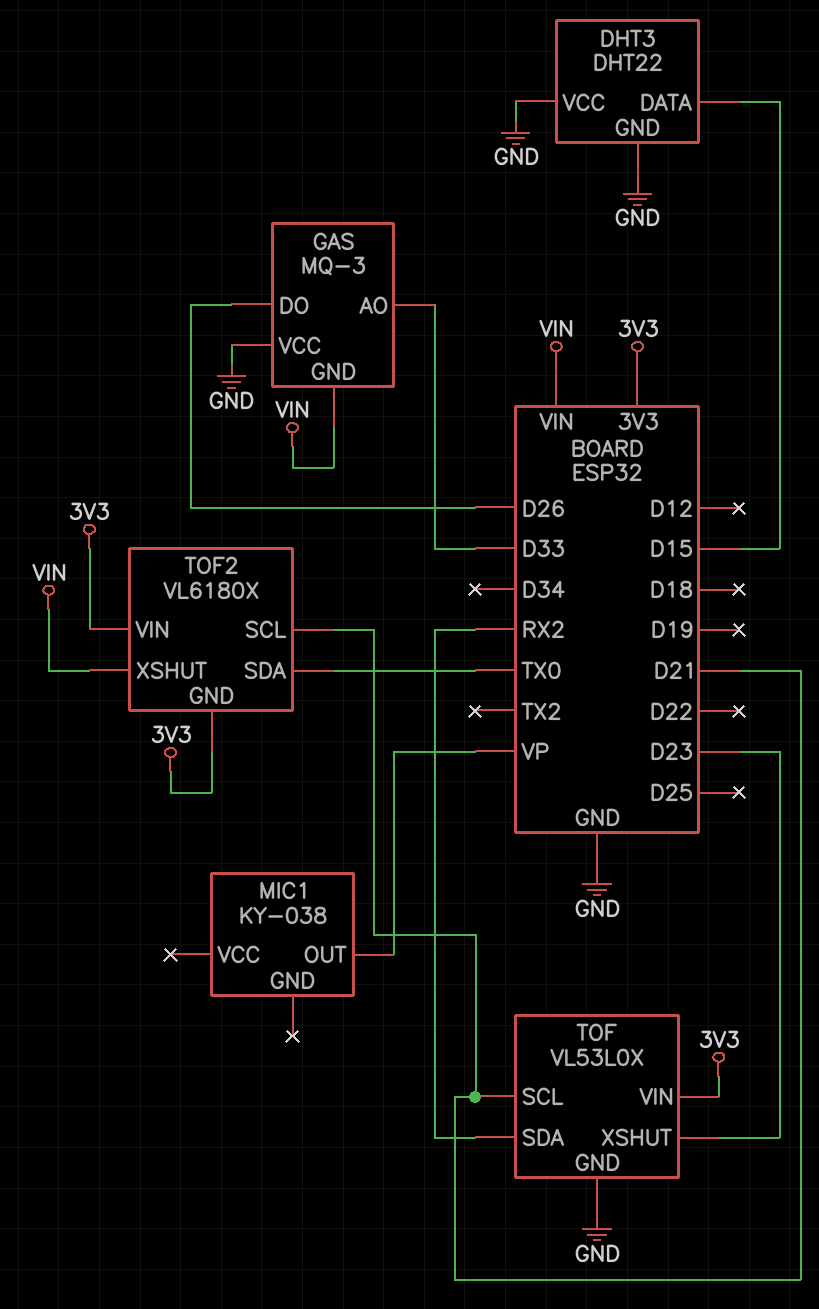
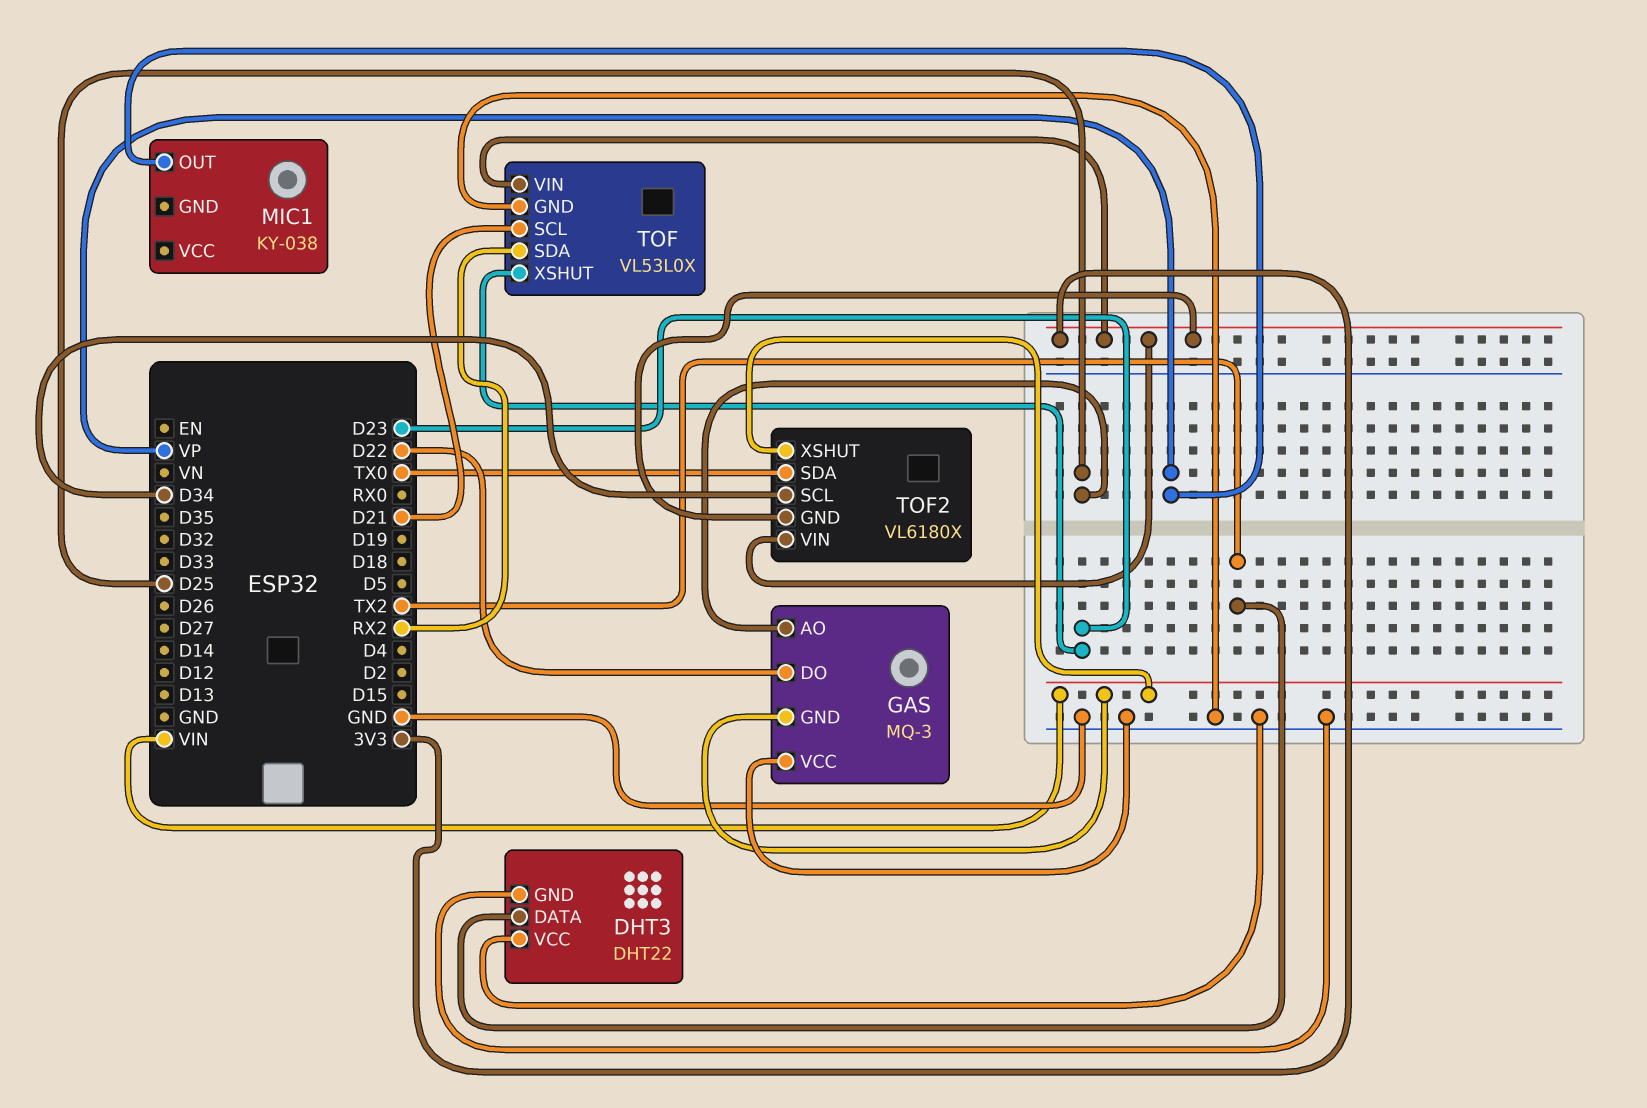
DHT3 pin DATA: D15 -> TX2
GAS pin AO: D33 -> D25
GAS pin DO: D26 -> D22
TOF2 pin SCL: D21 -> D34

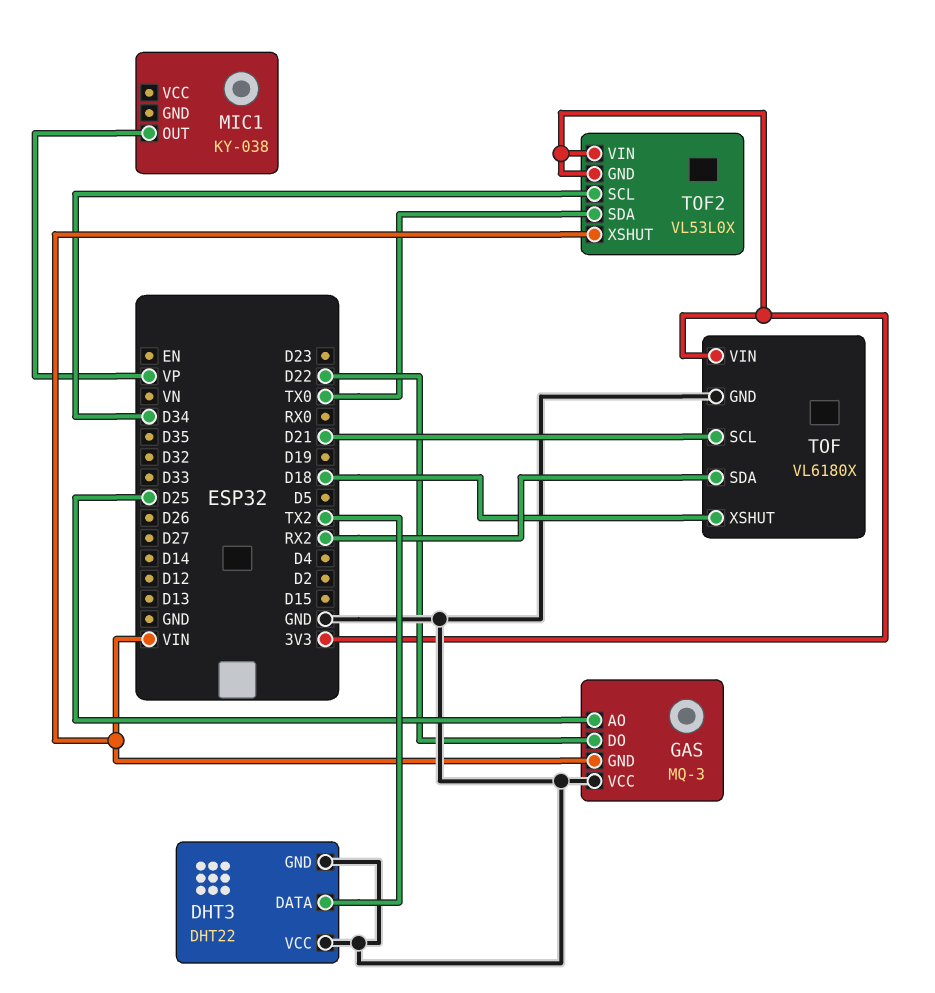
TOF: VL53L0X -> VL6180X
TOF pin XSHUT: D23 -> D18
TOF2: VL6180X -> VL53L0X

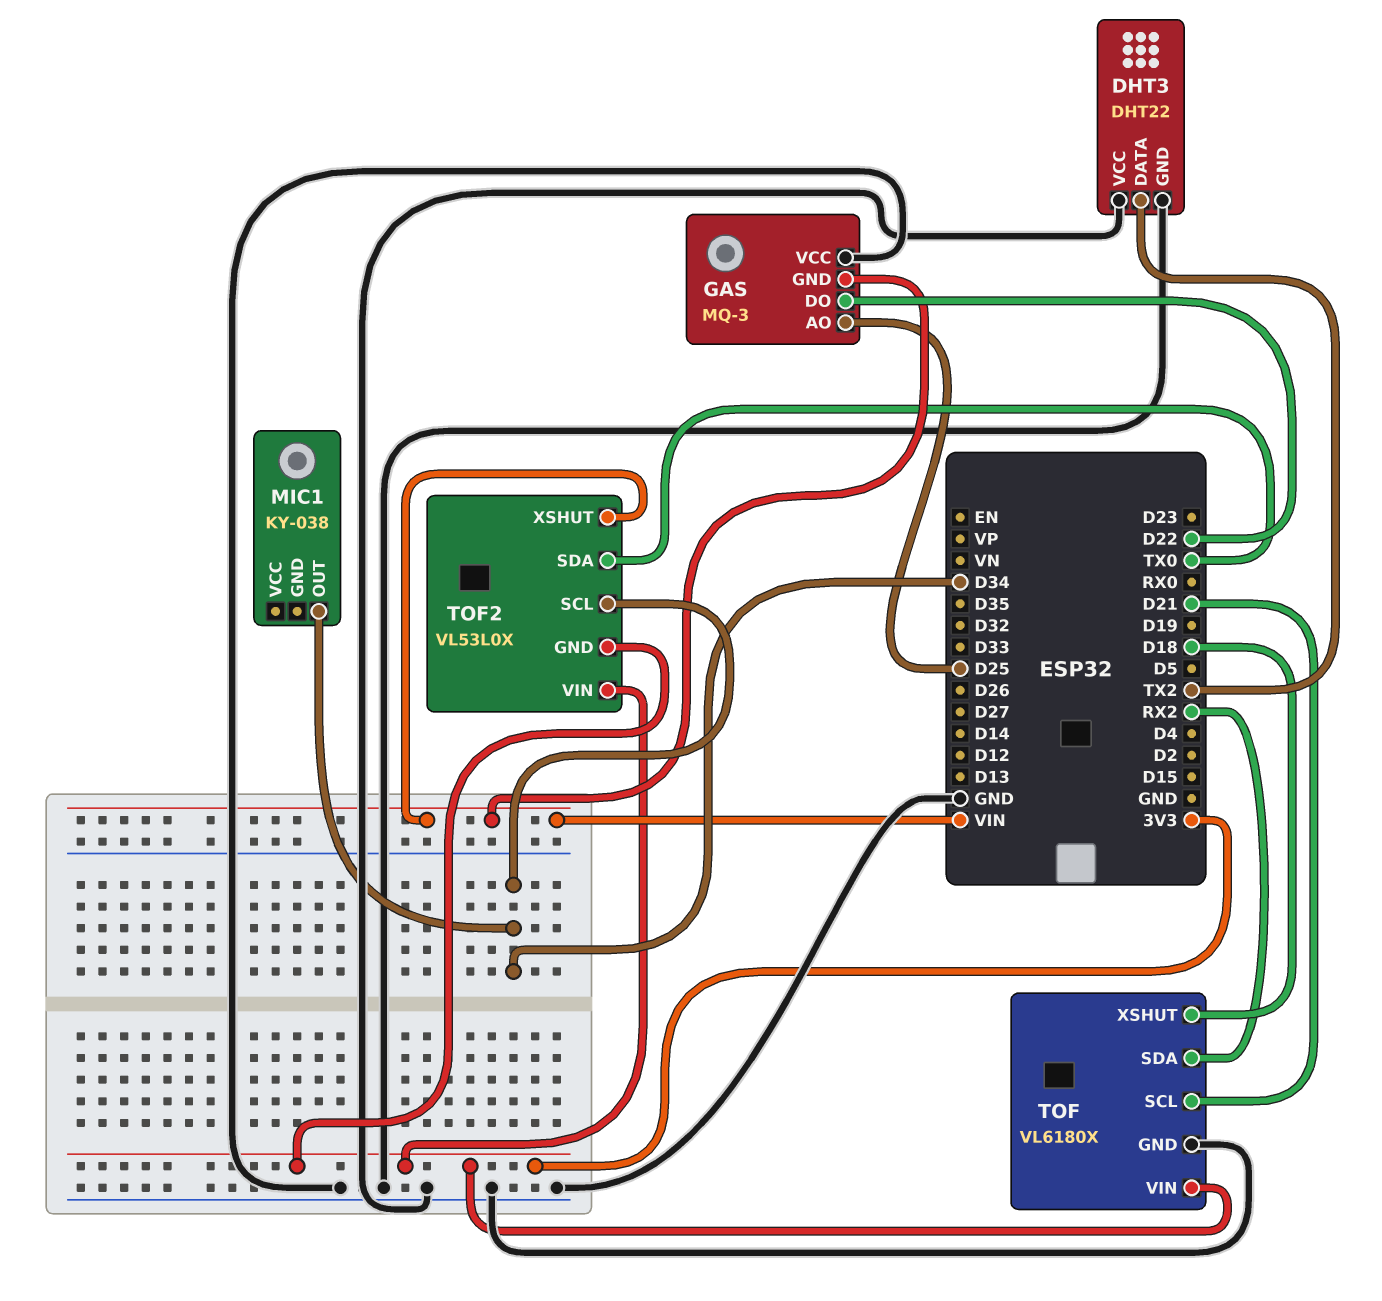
MIC1 pin OUT: VP -> D34

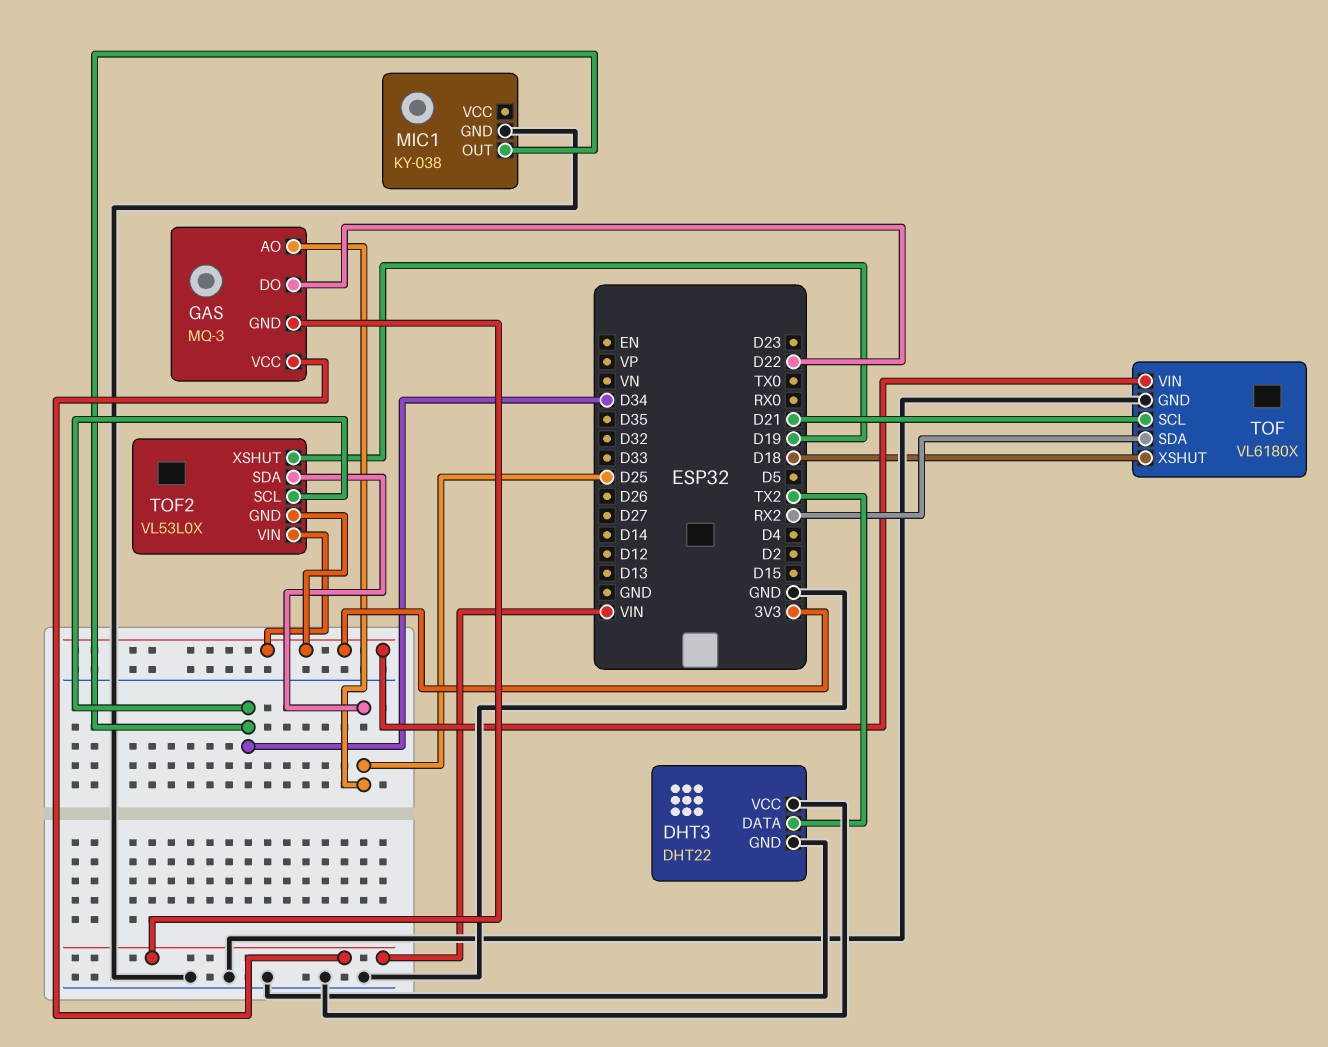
GAS pin VCC: GND -> VIN
MIC1 pin GND: none -> GND
TOF2 pin SDA: TX0 -> D25
TOF2 pin XSHUT: VIN -> D19

